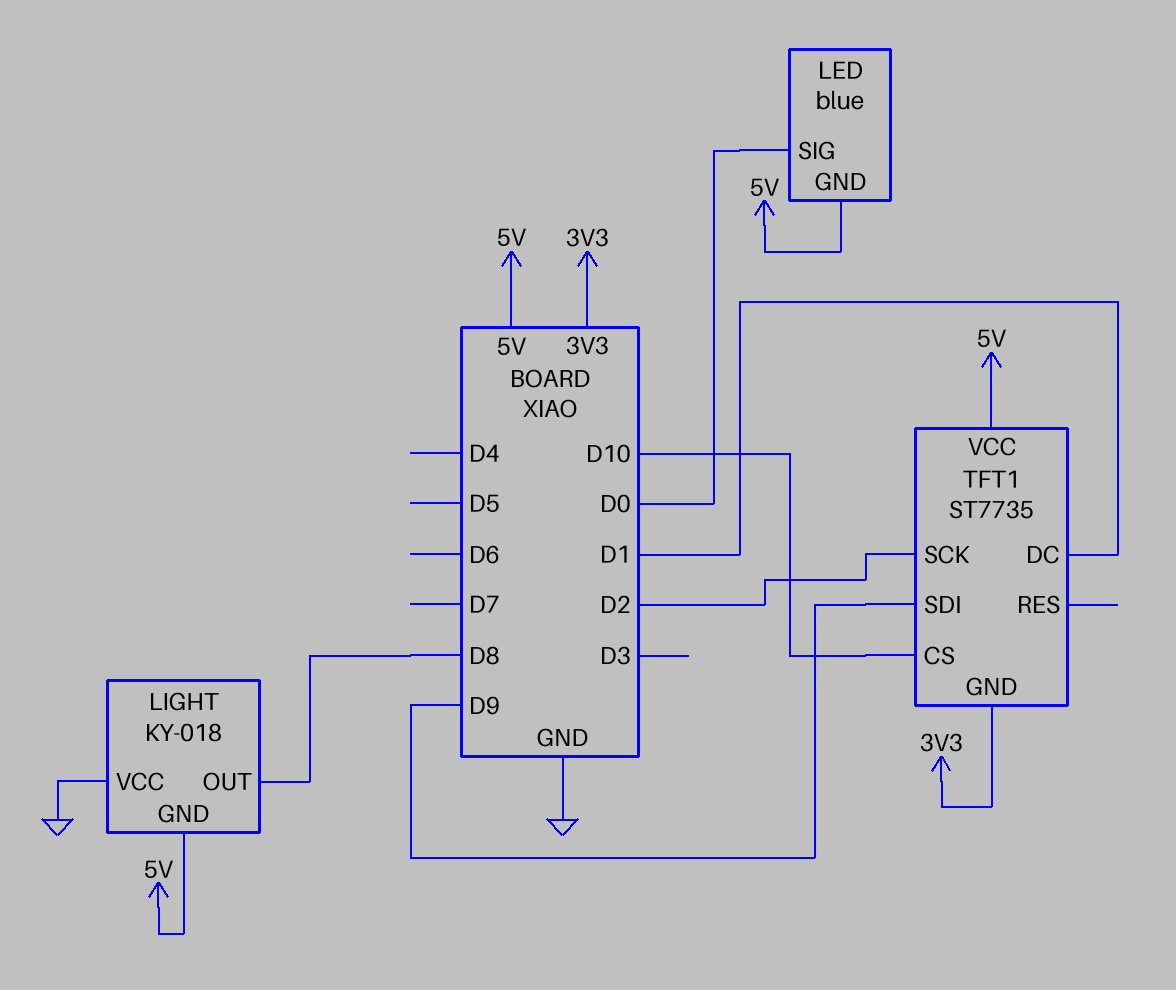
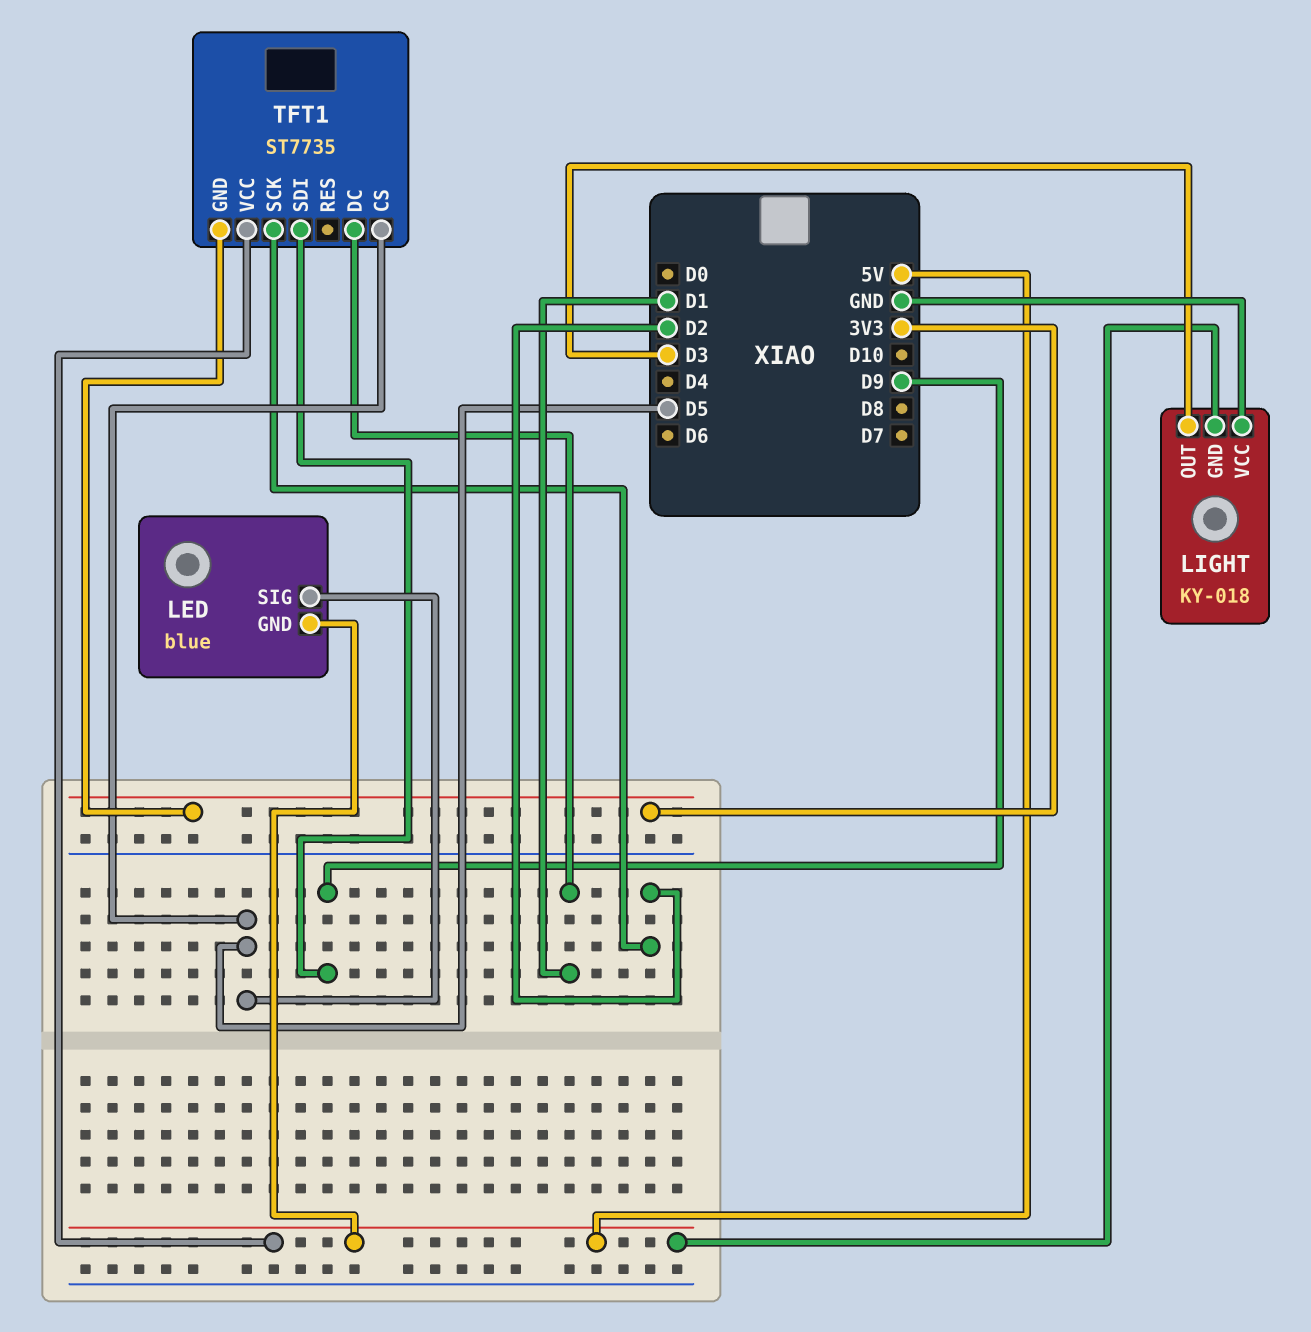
LED pin SIG: D0 -> D5
LIGHT pin OUT: D8 -> D3
TFT1 pin CS: D10 -> D5

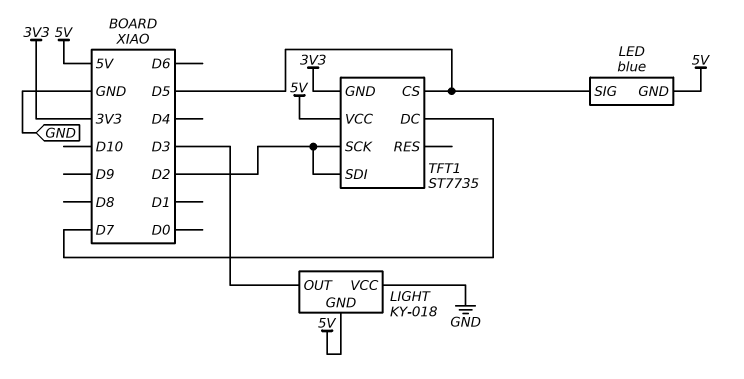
TFT1 pin DC: D1 -> D7
TFT1 pin SDI: D9 -> D2

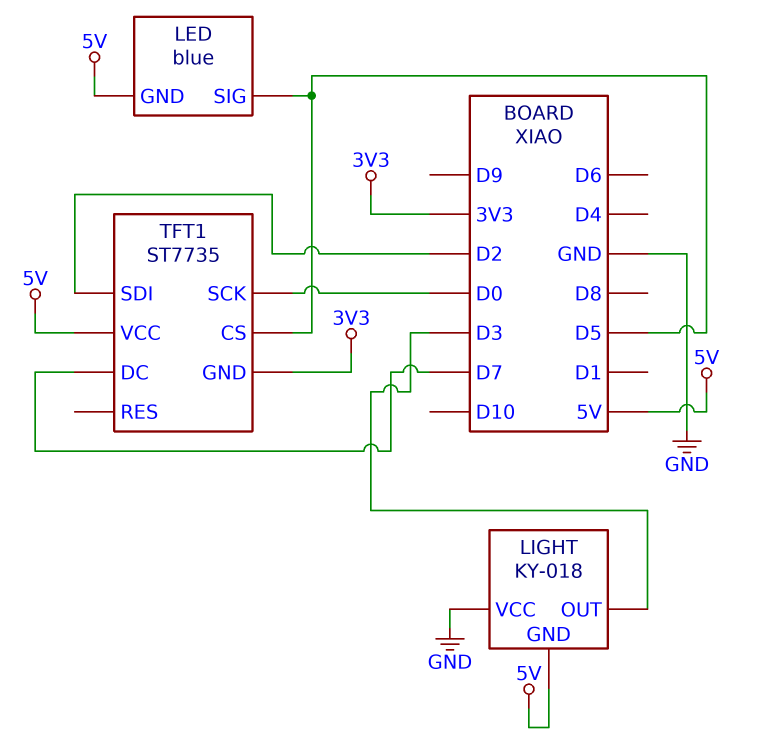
TFT1 pin SCK: D2 -> D0

